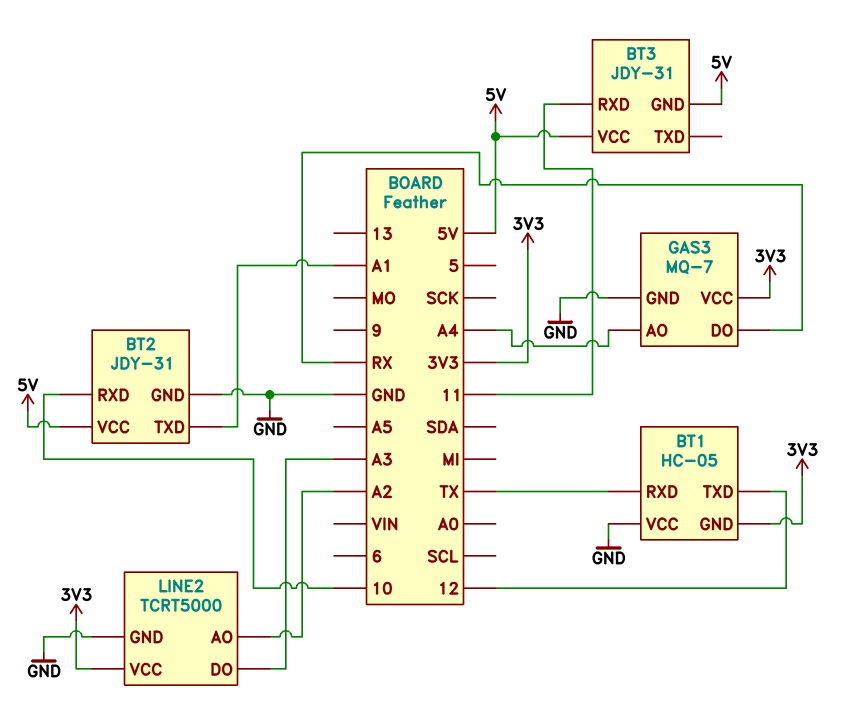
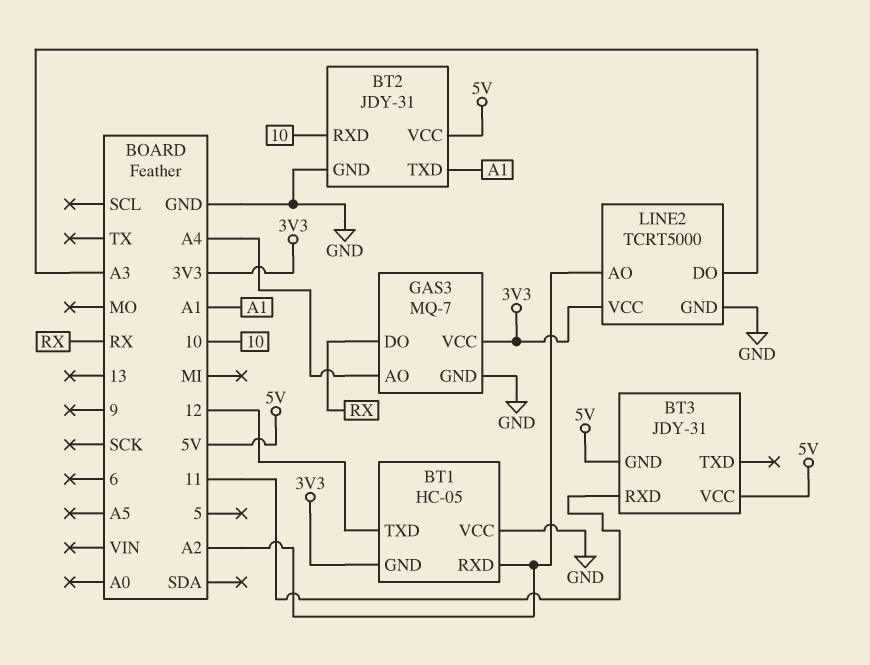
BT1 pin RXD: TX -> A2

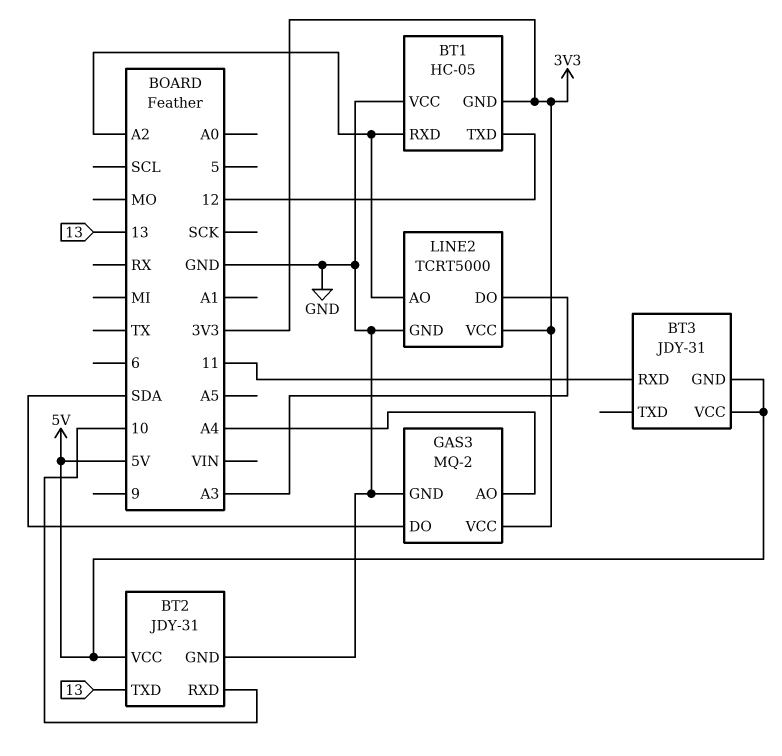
BT2 pin TXD: A1 -> 13
GAS3: MQ-7 -> MQ-2
GAS3 pin DO: RX -> SDA

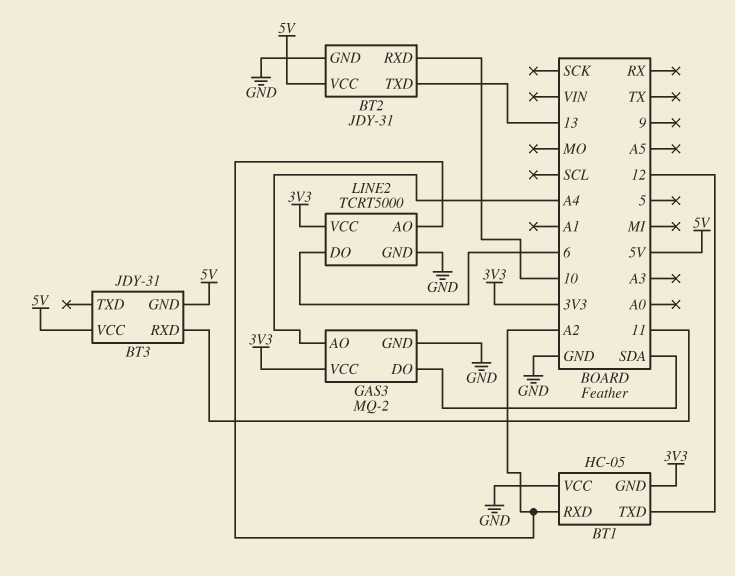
LINE2 pin DO: A3 -> 6

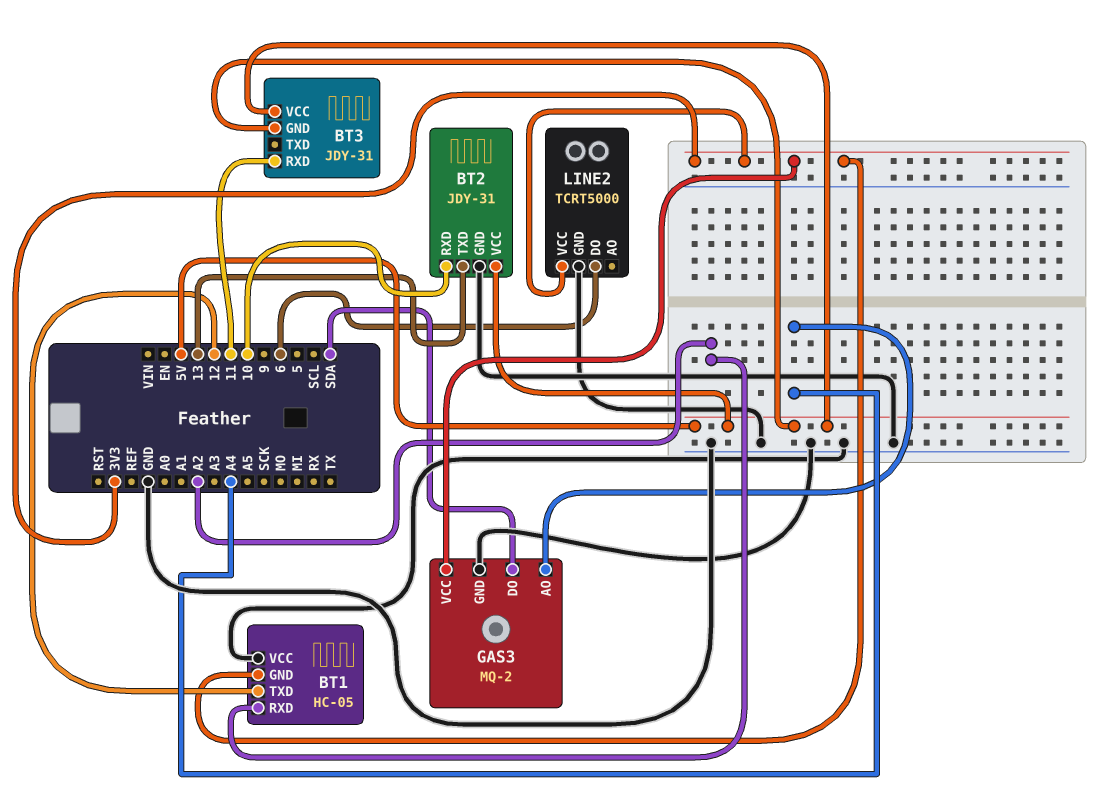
LINE2 pin AO: A2 -> none

